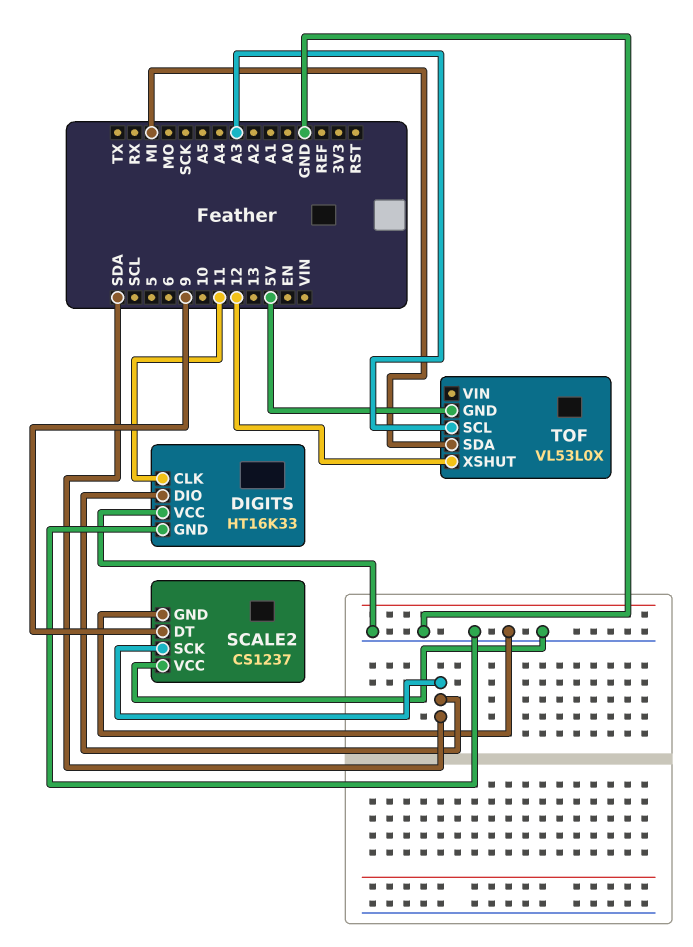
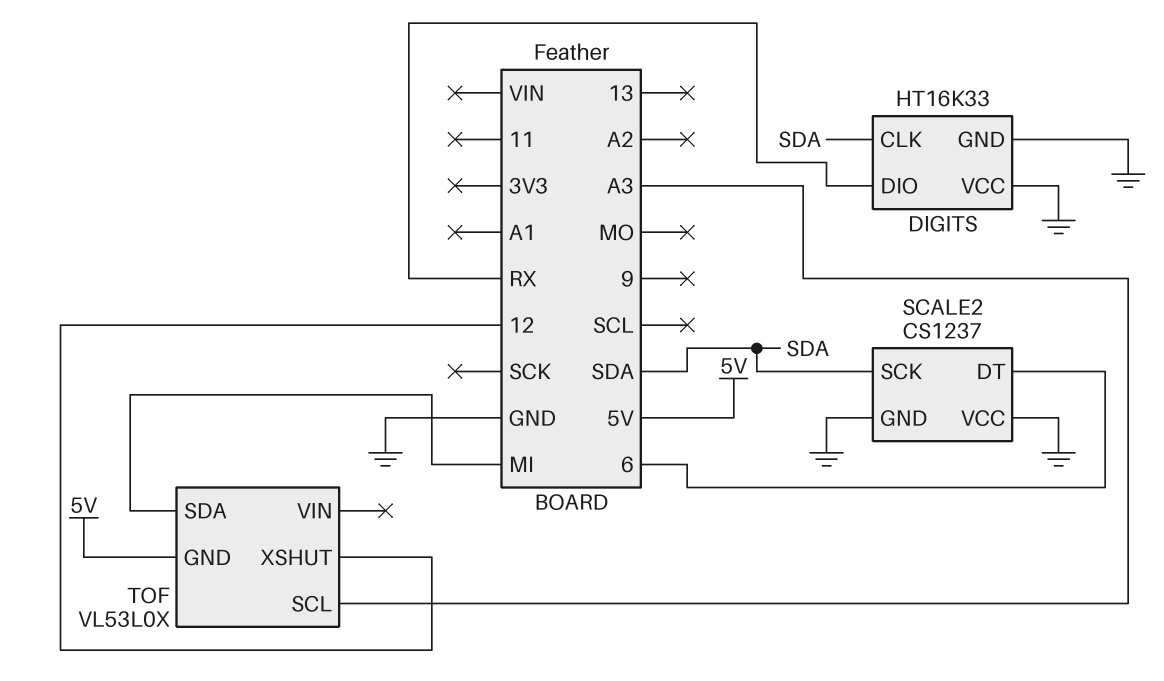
DIGITS pin CLK: 11 -> SDA
DIGITS pin DIO: SDA -> RX
SCALE2 pin DT: 9 -> 6

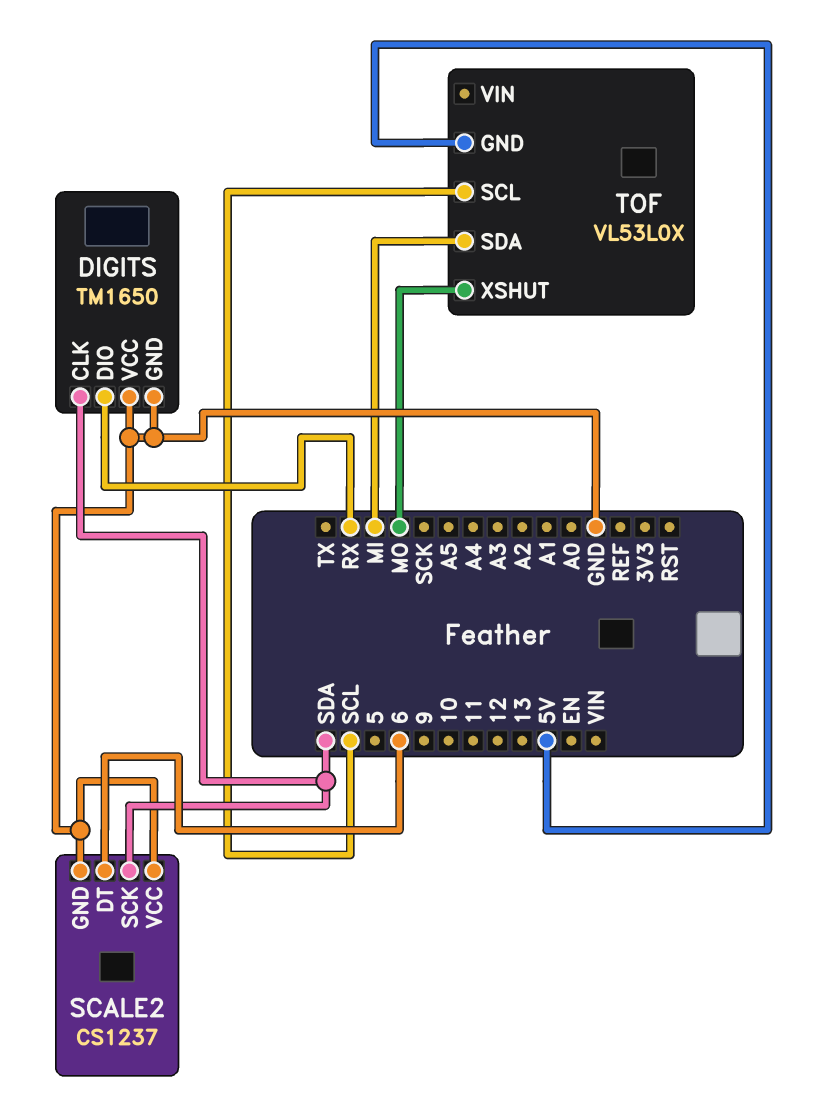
DIGITS: HT16K33 -> TM1650
TOF pin SCL: A3 -> SCL
TOF pin XSHUT: 12 -> MO

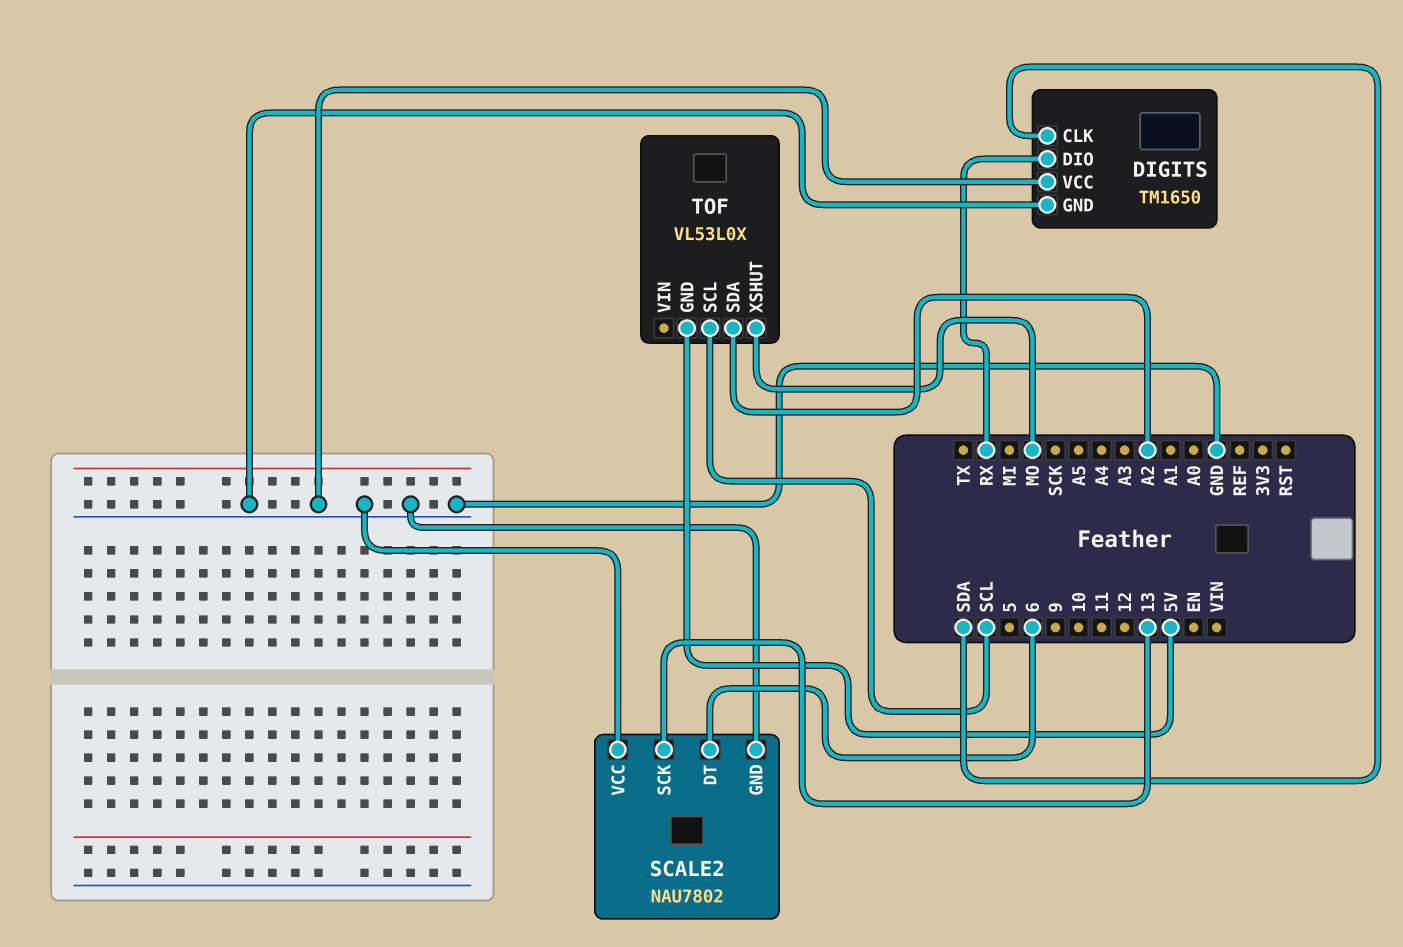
SCALE2: CS1237 -> NAU7802
SCALE2 pin SCK: SDA -> 13
TOF pin SDA: MI -> A2

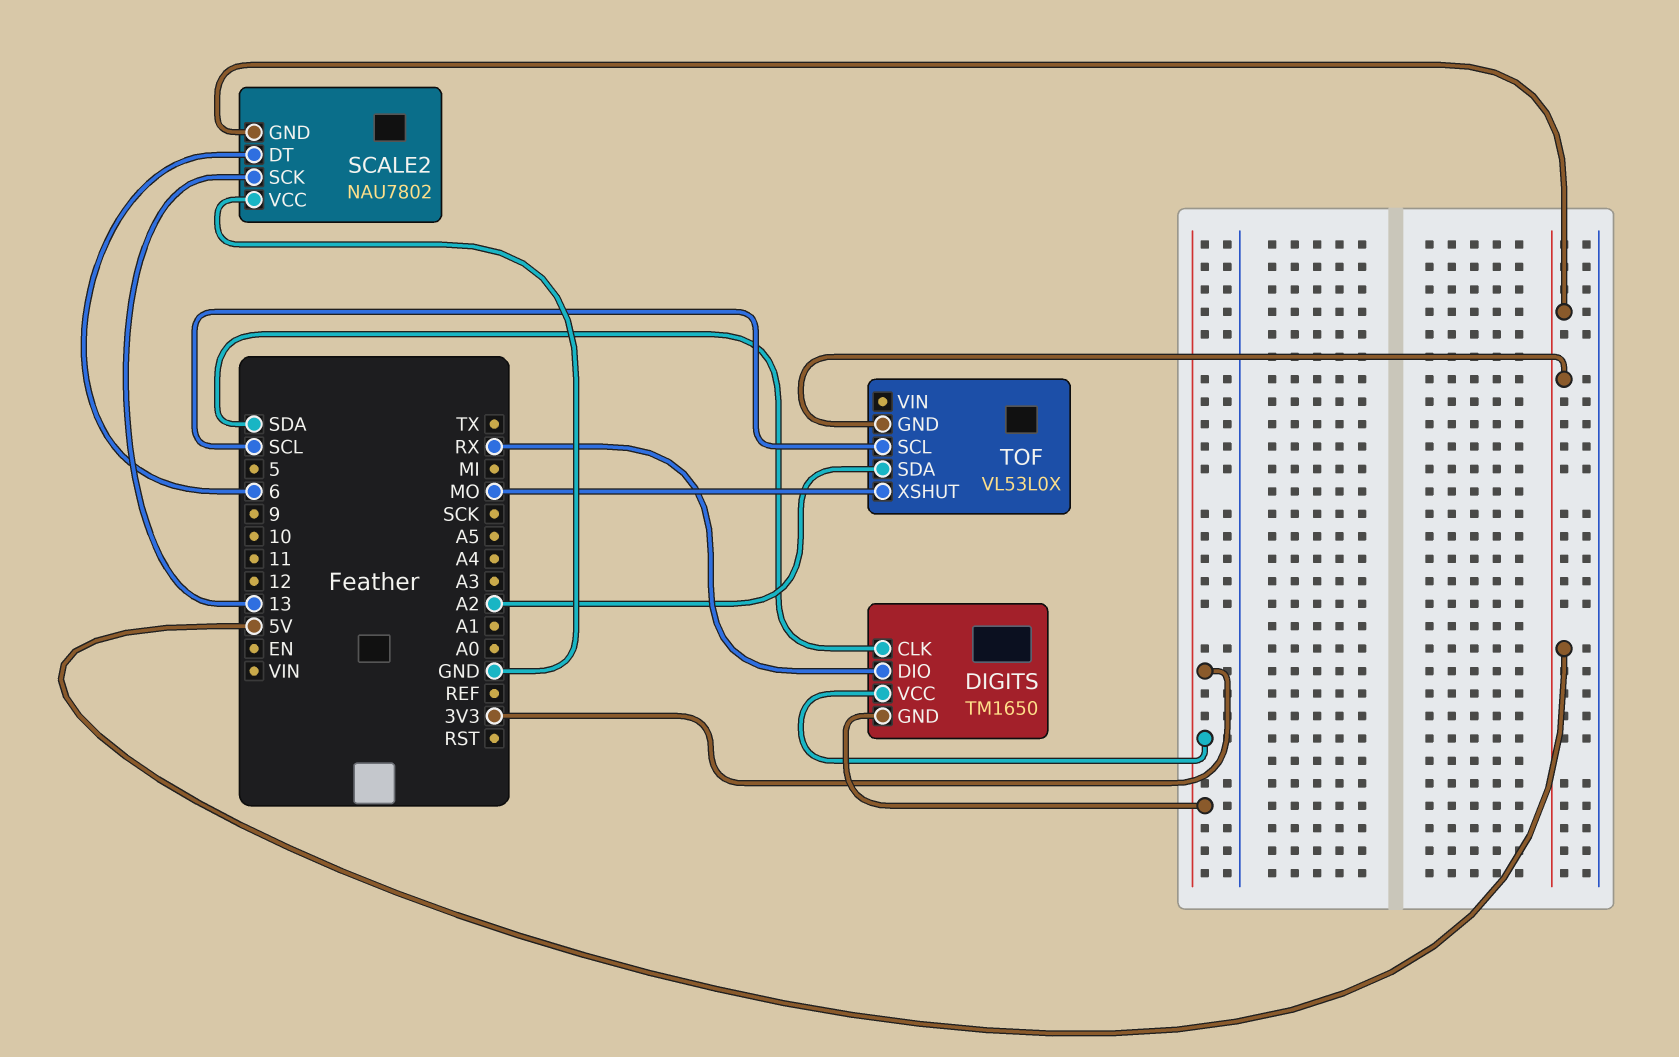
DIGITS pin GND: GND -> 3V3
DIGITS pin VCC: GND -> 3V3
SCALE2 pin GND: GND -> 5V

